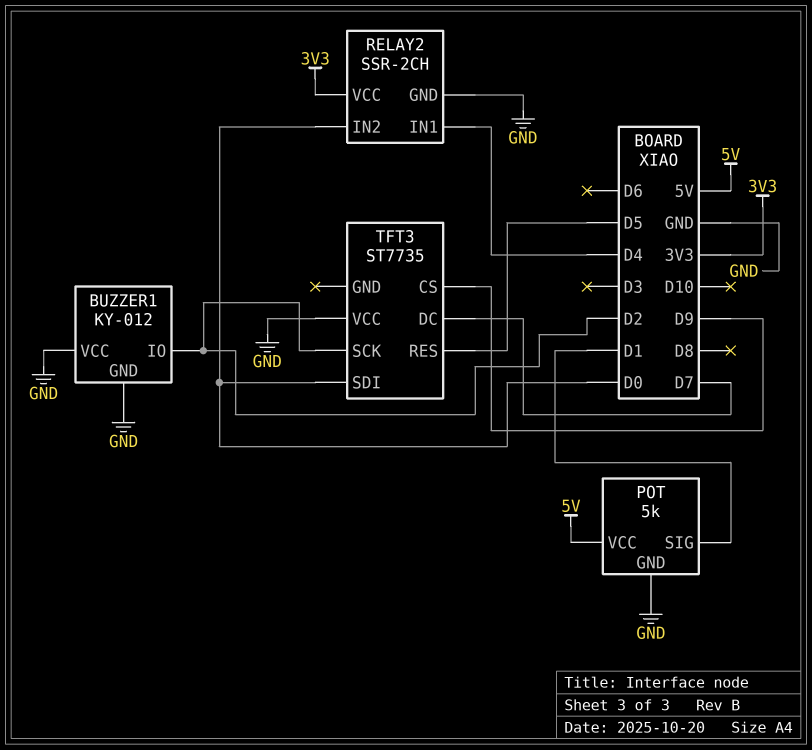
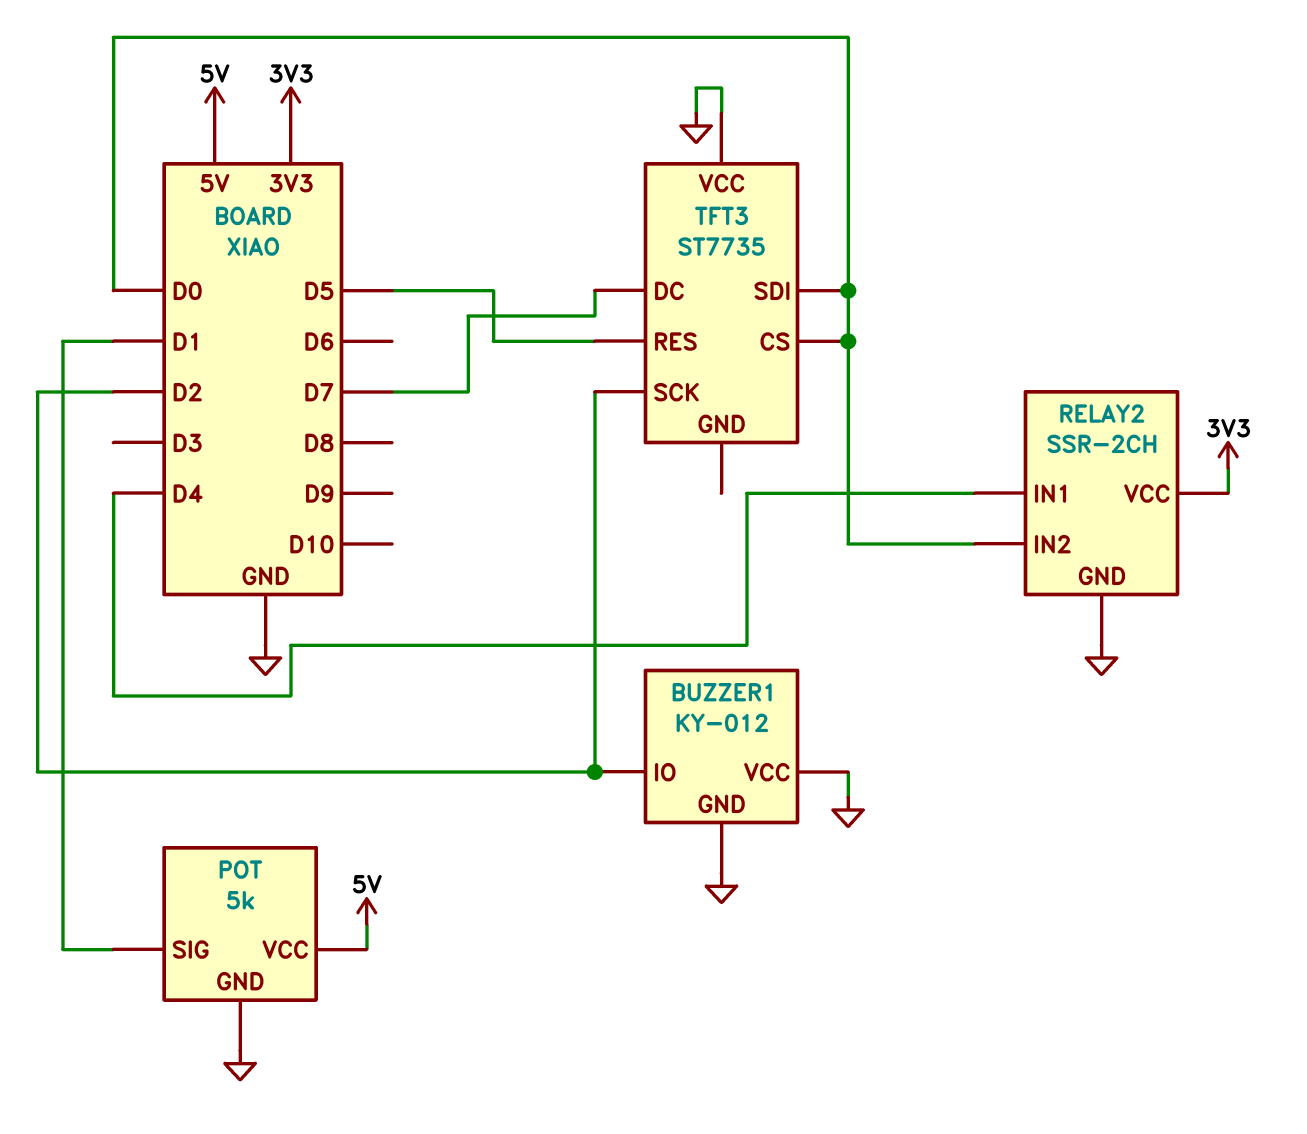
TFT3 pin CS: D9 -> D0

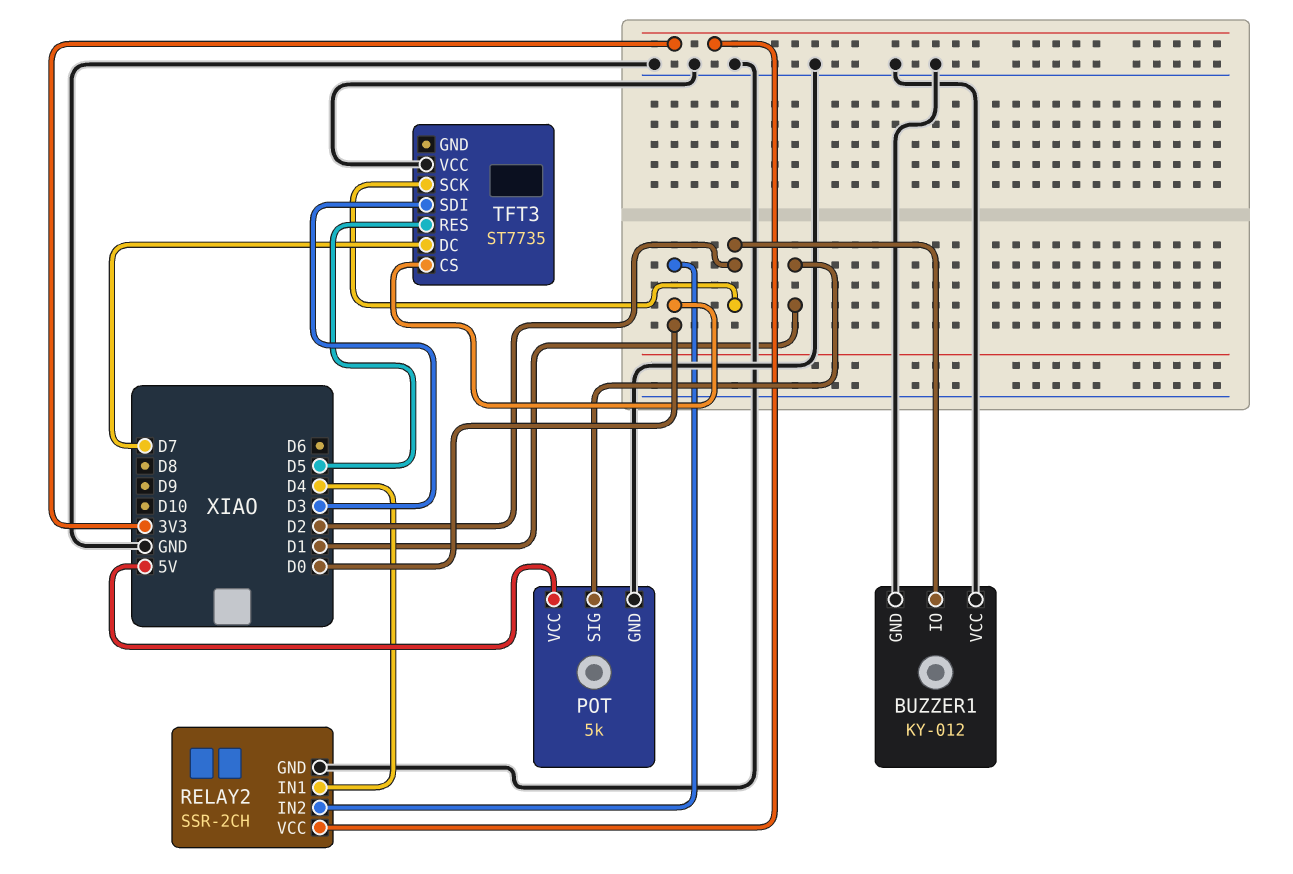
TFT3 pin SDI: D0 -> D3

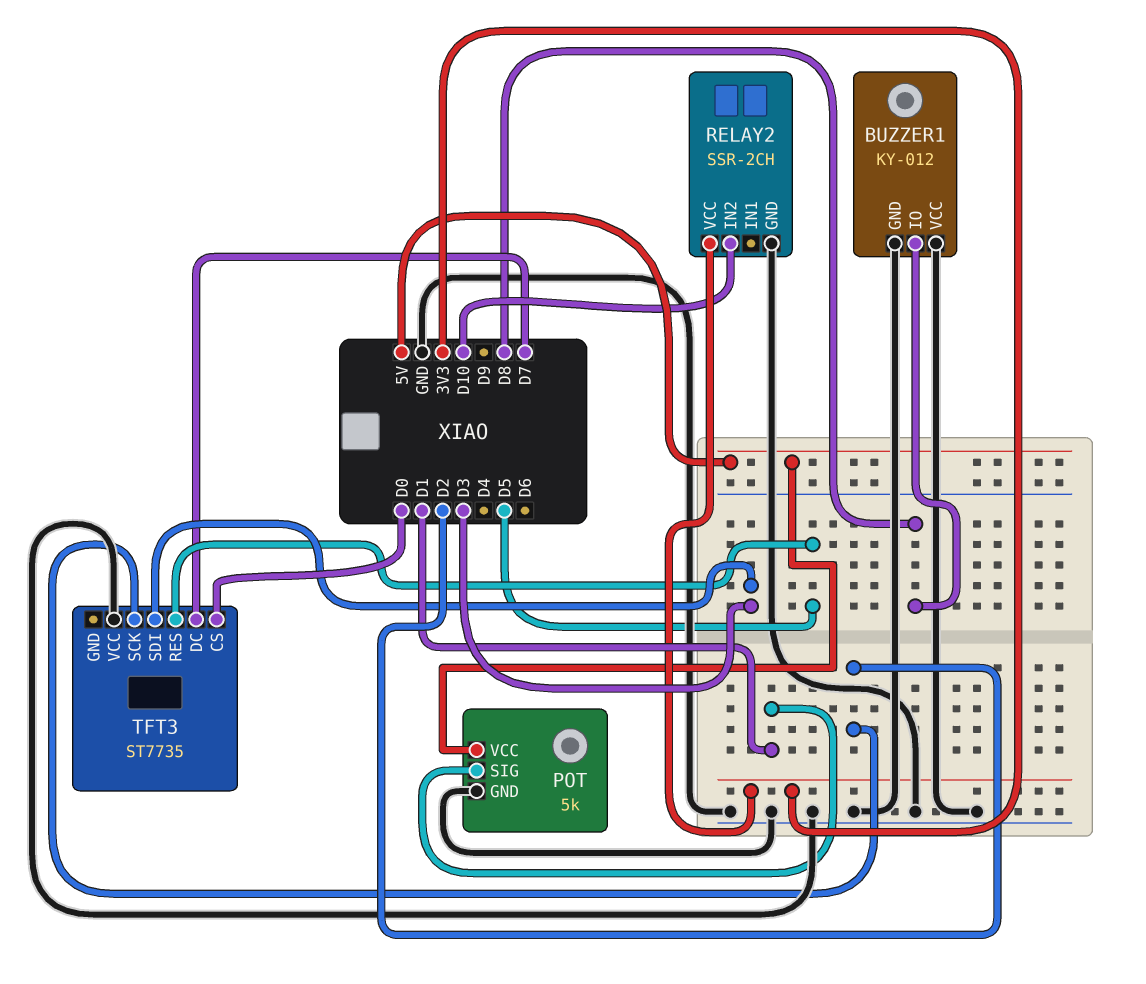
BUZZER1 pin IO: D2 -> D8
RELAY2 pin IN1: D4 -> none
RELAY2 pin IN2: D0 -> D10

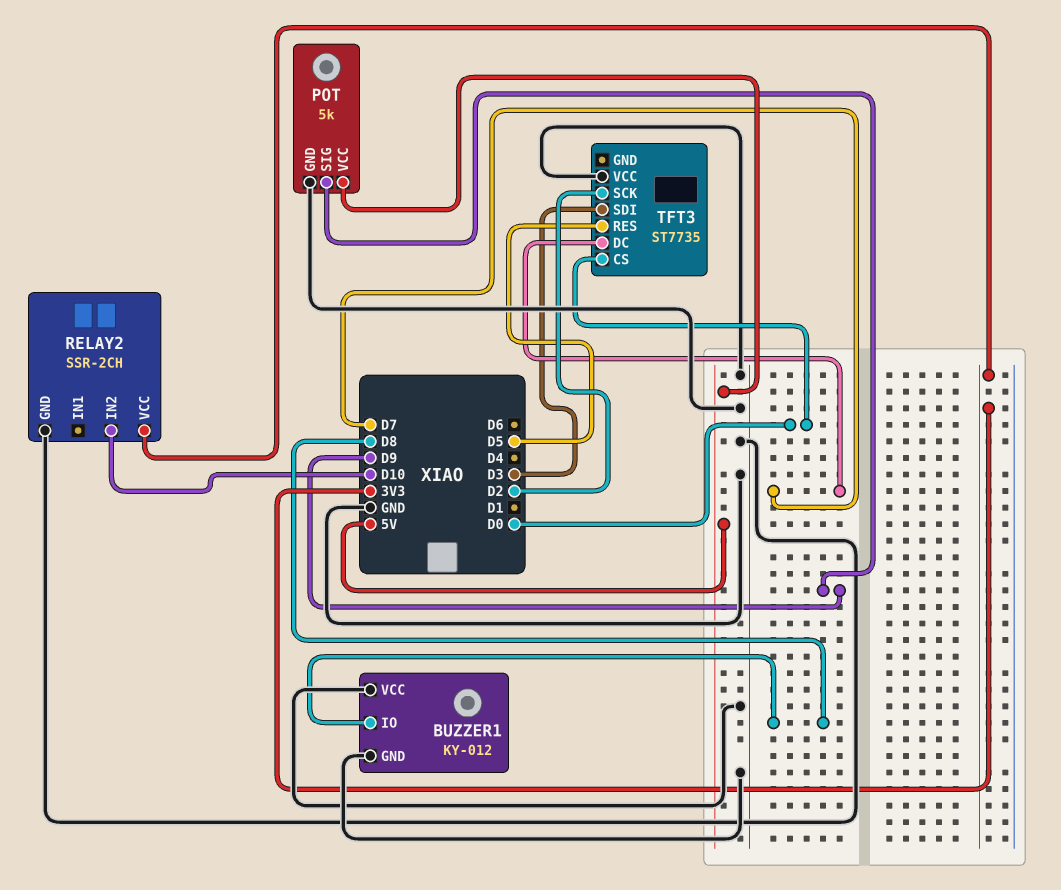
POT pin SIG: D1 -> D9

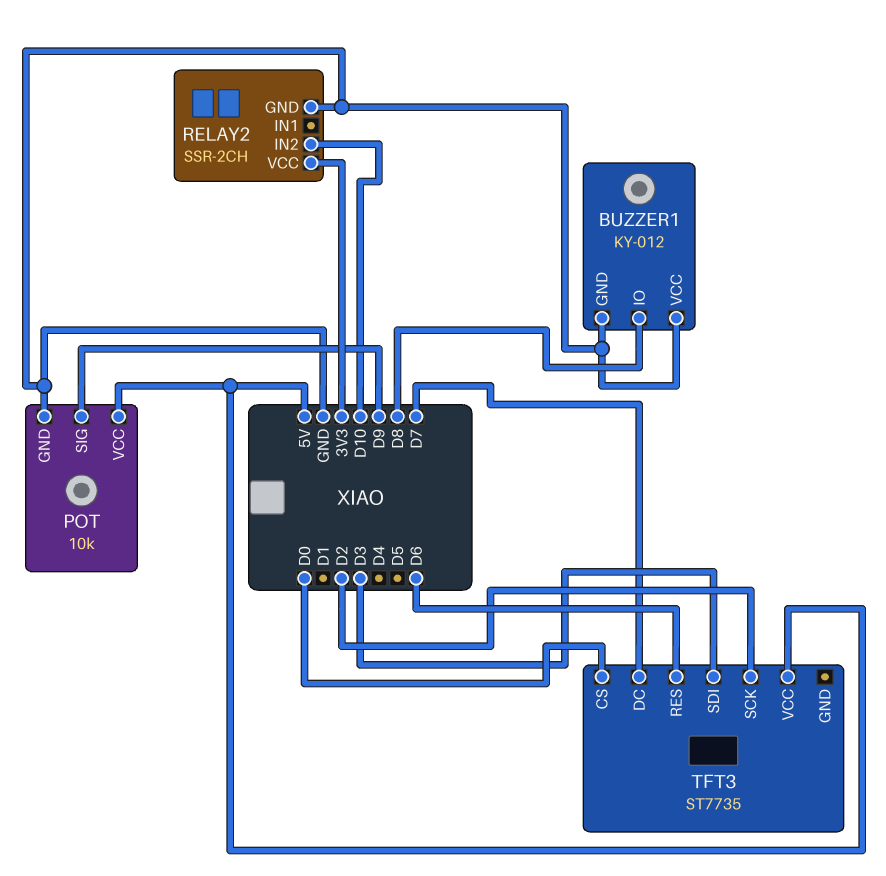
POT: 5k -> 10k
TFT3 pin RES: D5 -> D6
TFT3 pin VCC: GND -> 5V

